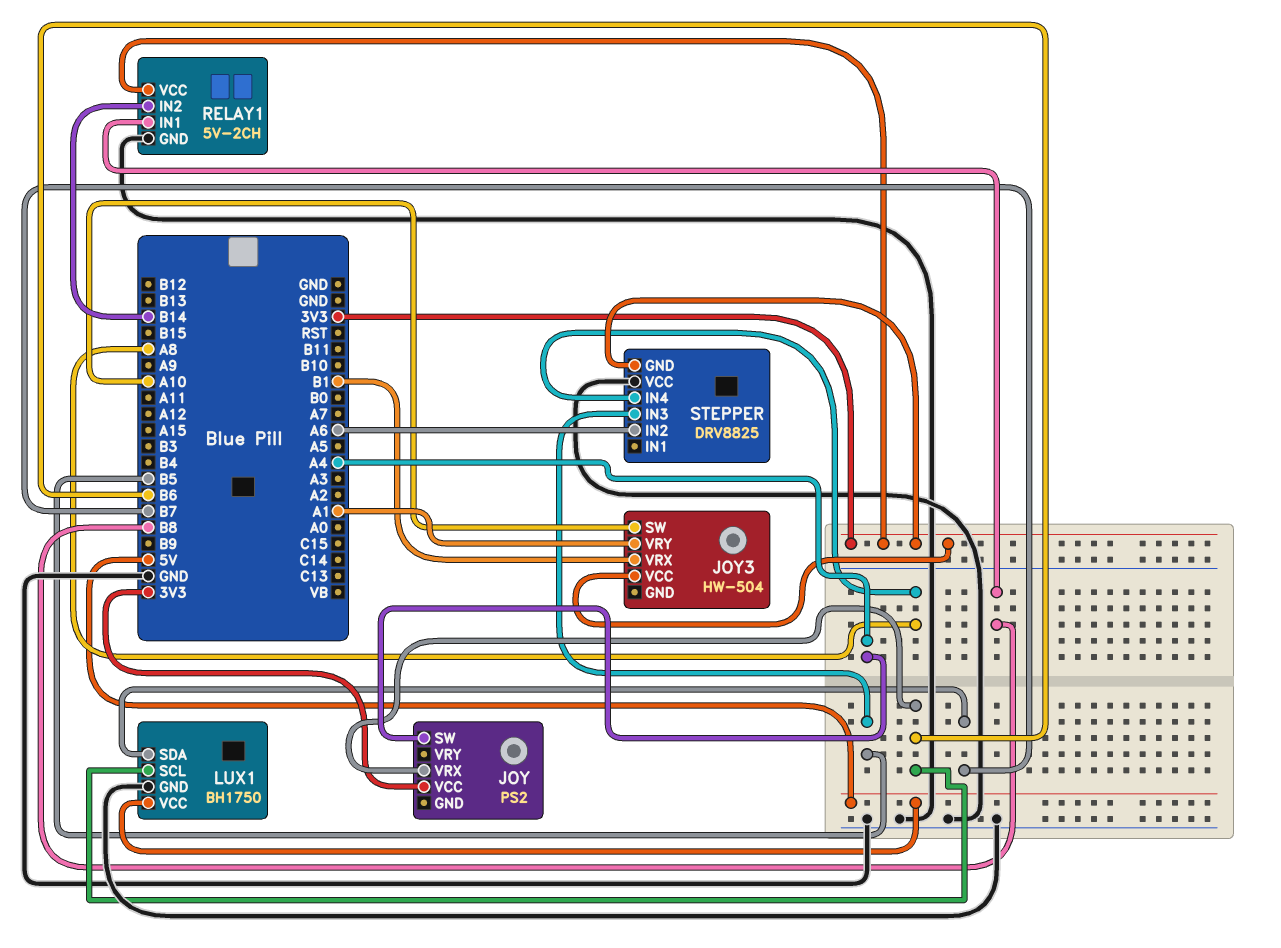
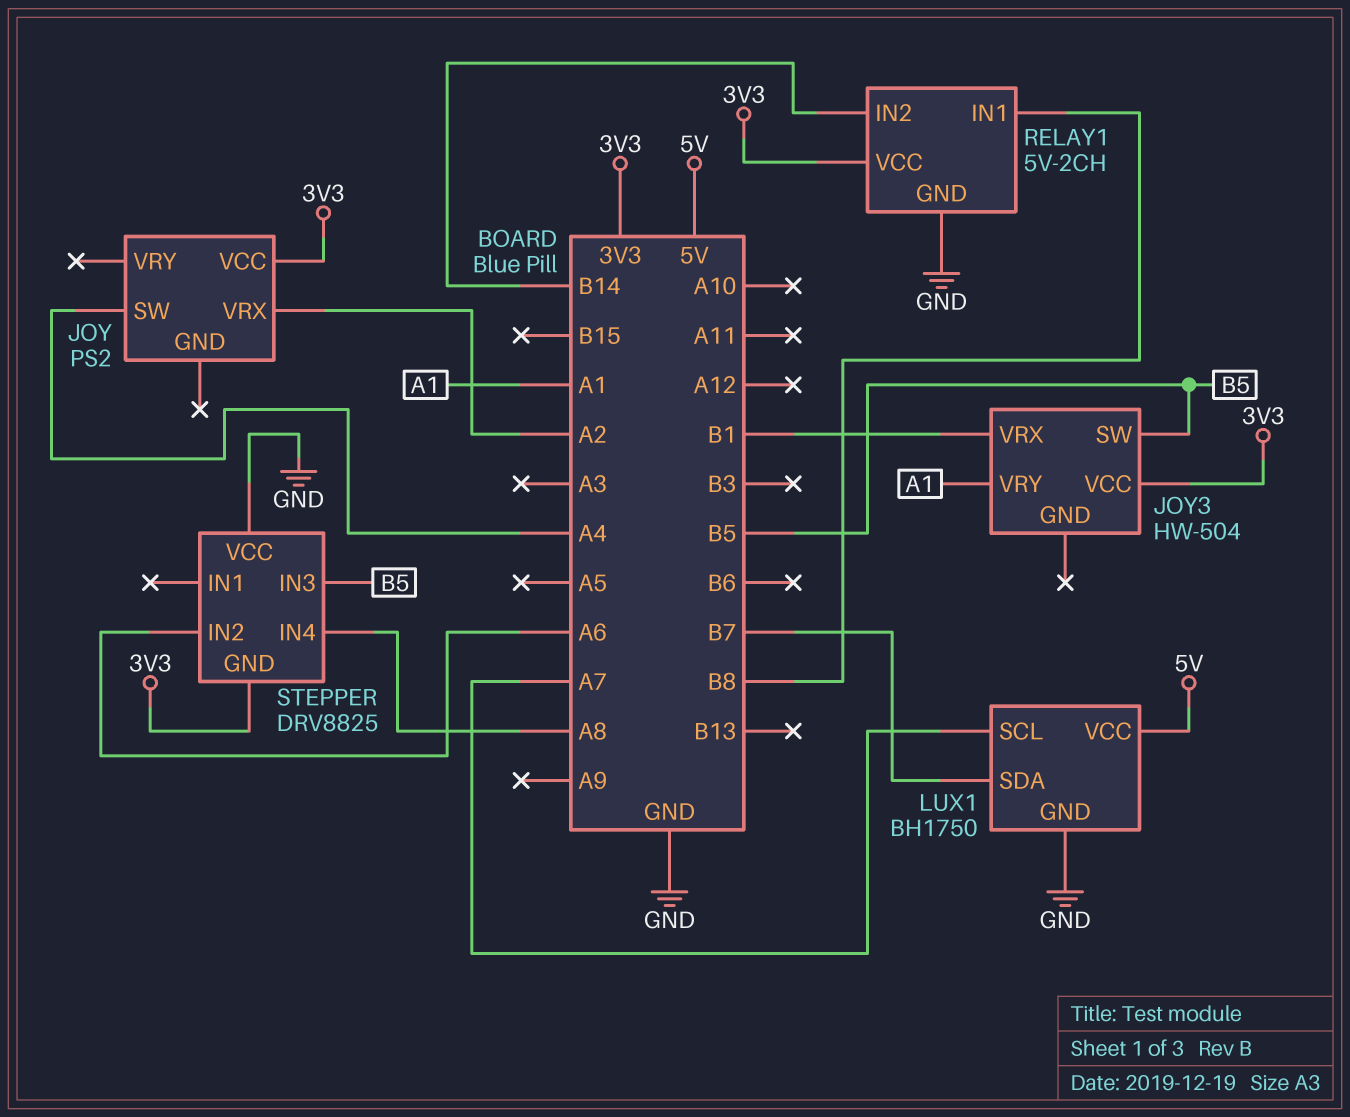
JOY pin VRX: B6 -> A2
JOY3 pin SW: A10 -> B5
LUX1 pin SCL: B6 -> A7

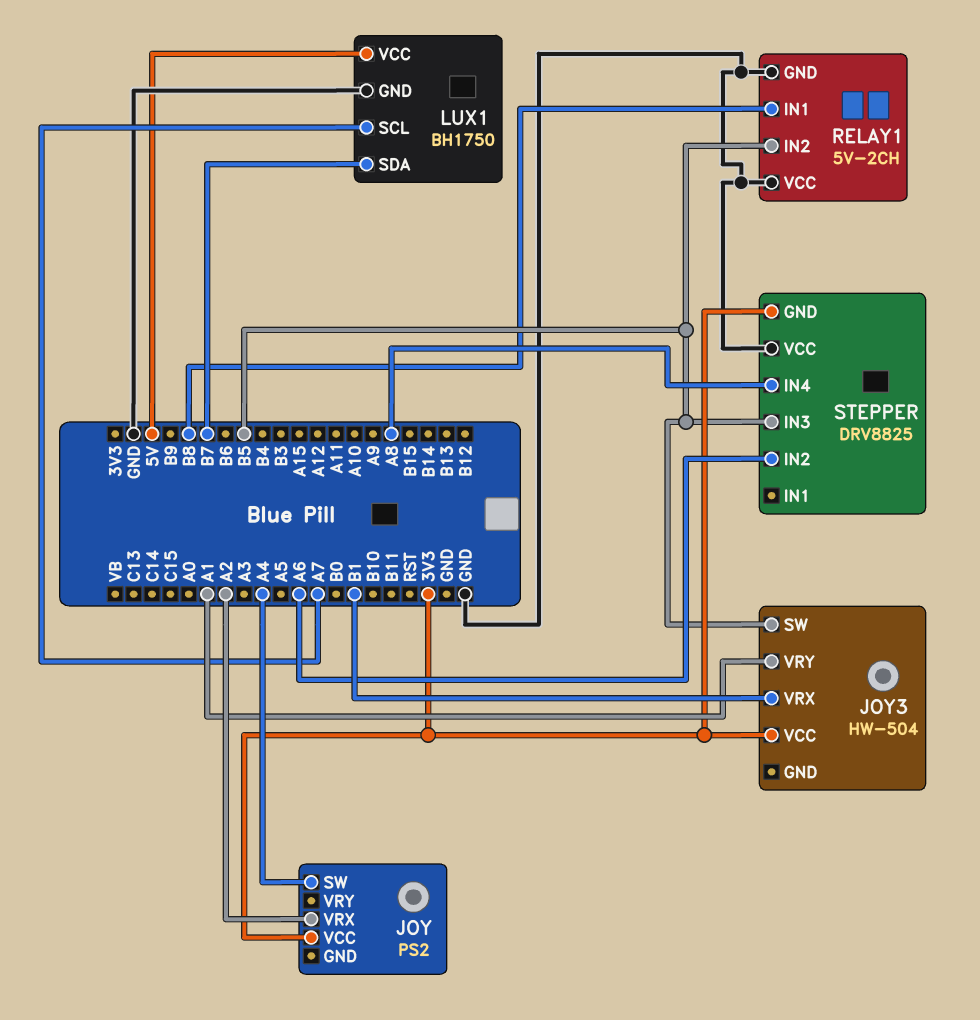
RELAY1 pin IN2: B14 -> B5
RELAY1 pin VCC: 3V3 -> GND

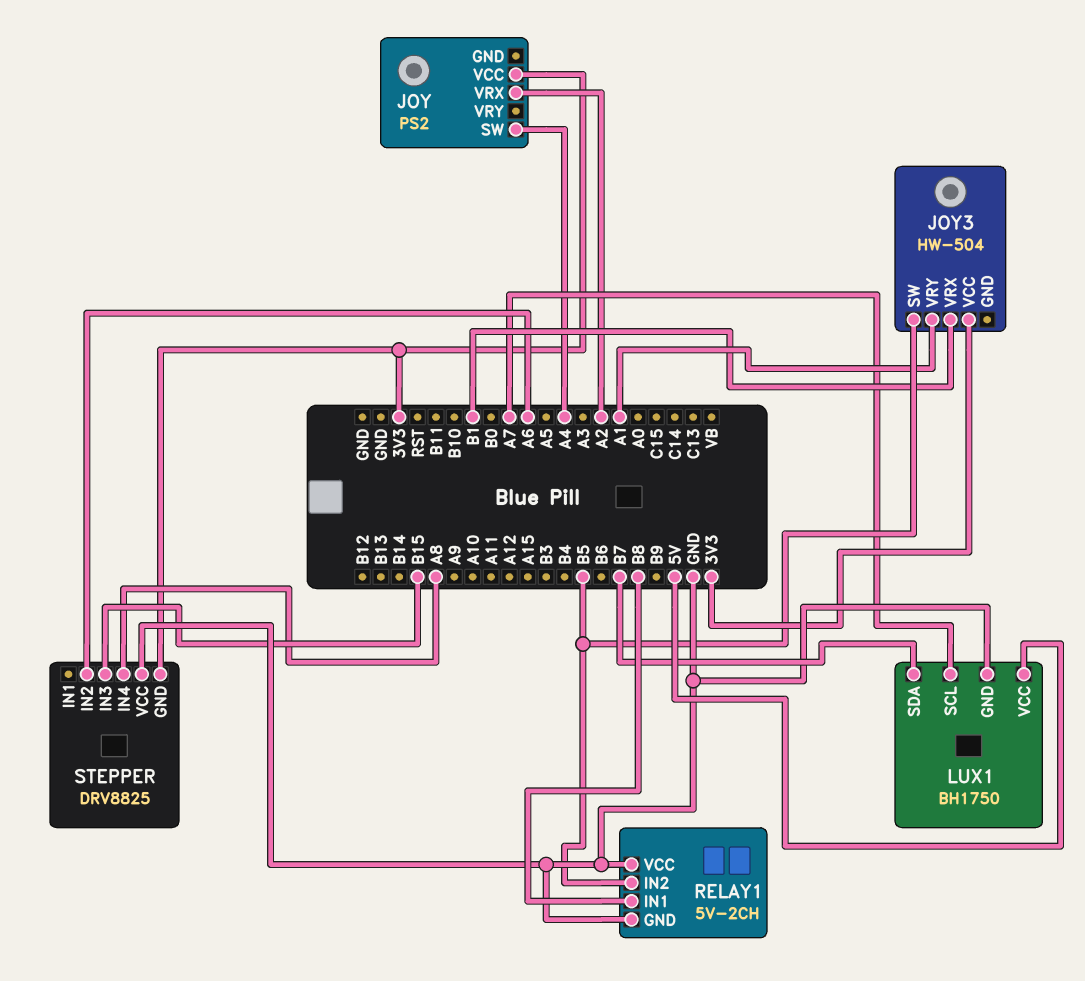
STEPPER pin IN3: B5 -> B15

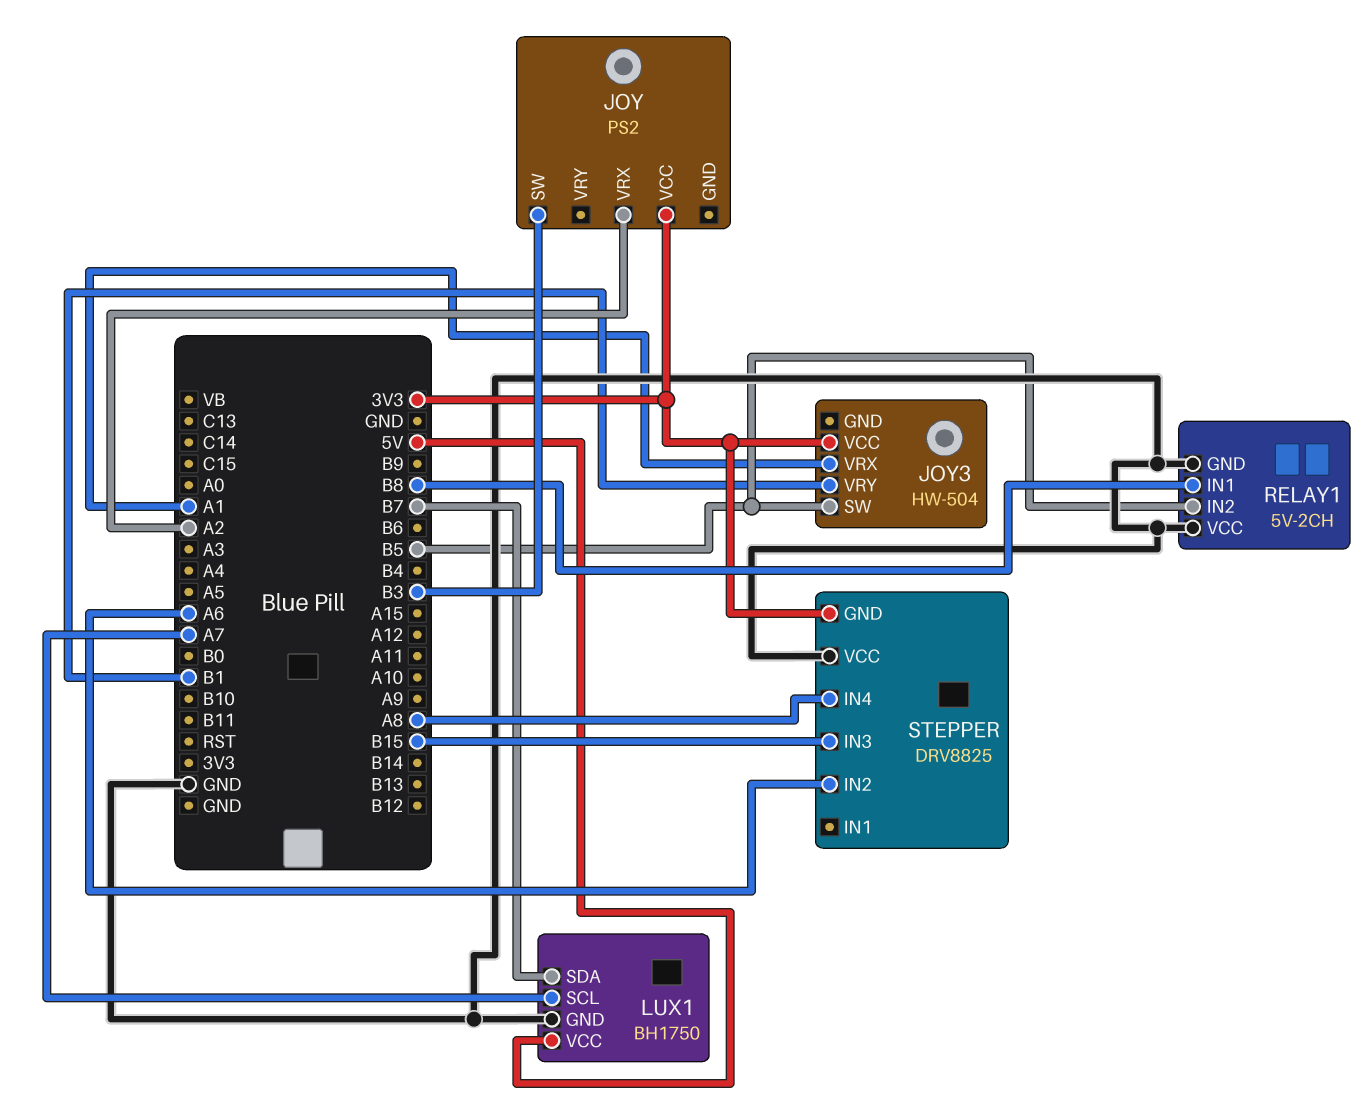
JOY pin SW: A4 -> B3
JOY3 pin VRX: B1 -> A1
JOY3 pin VRY: A1 -> B1

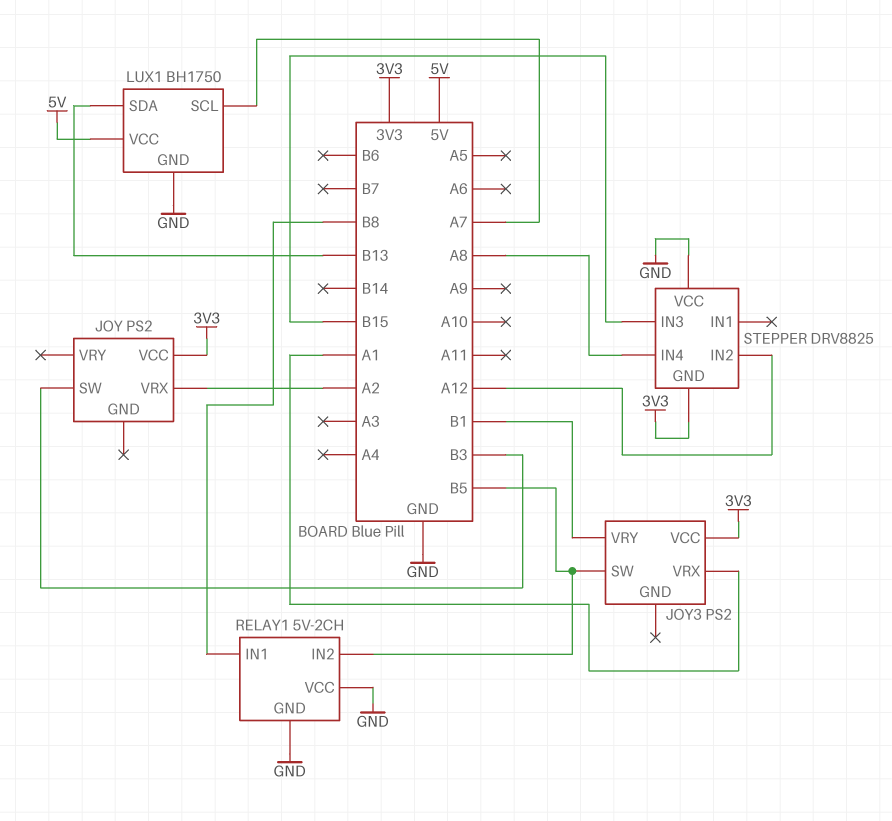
JOY3: HW-504 -> PS2
LUX1 pin SDA: B7 -> B13
STEPPER pin IN2: A6 -> A12

